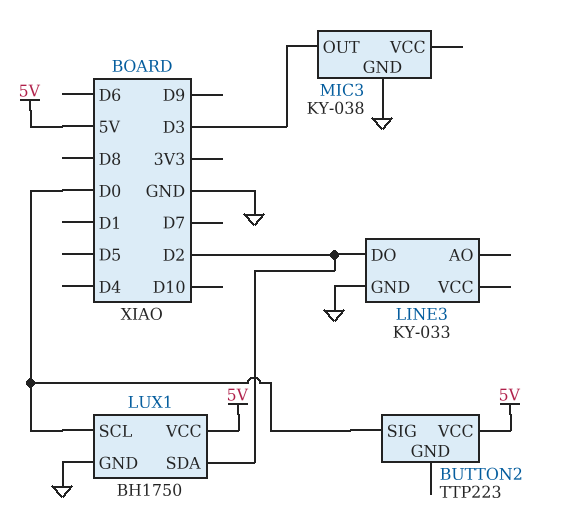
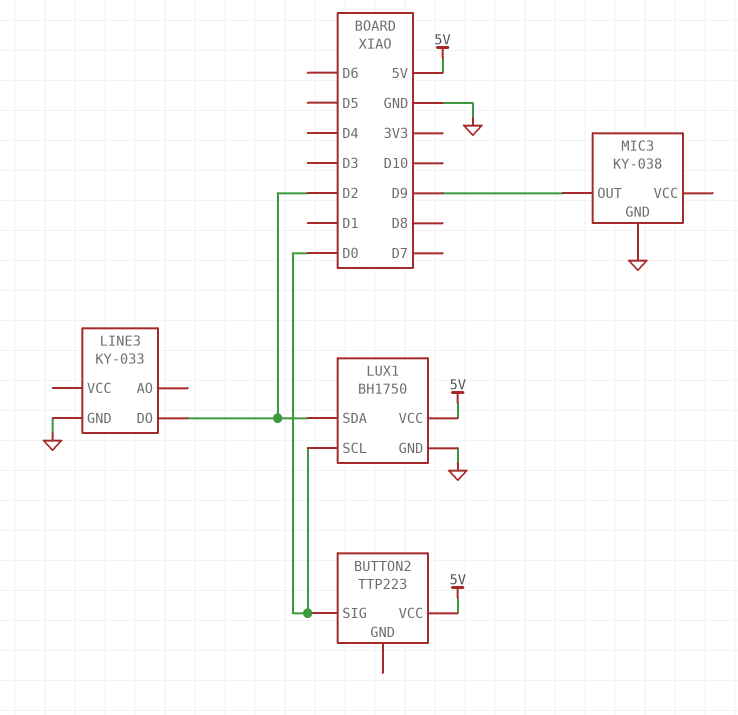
MIC3 pin OUT: D3 -> D9

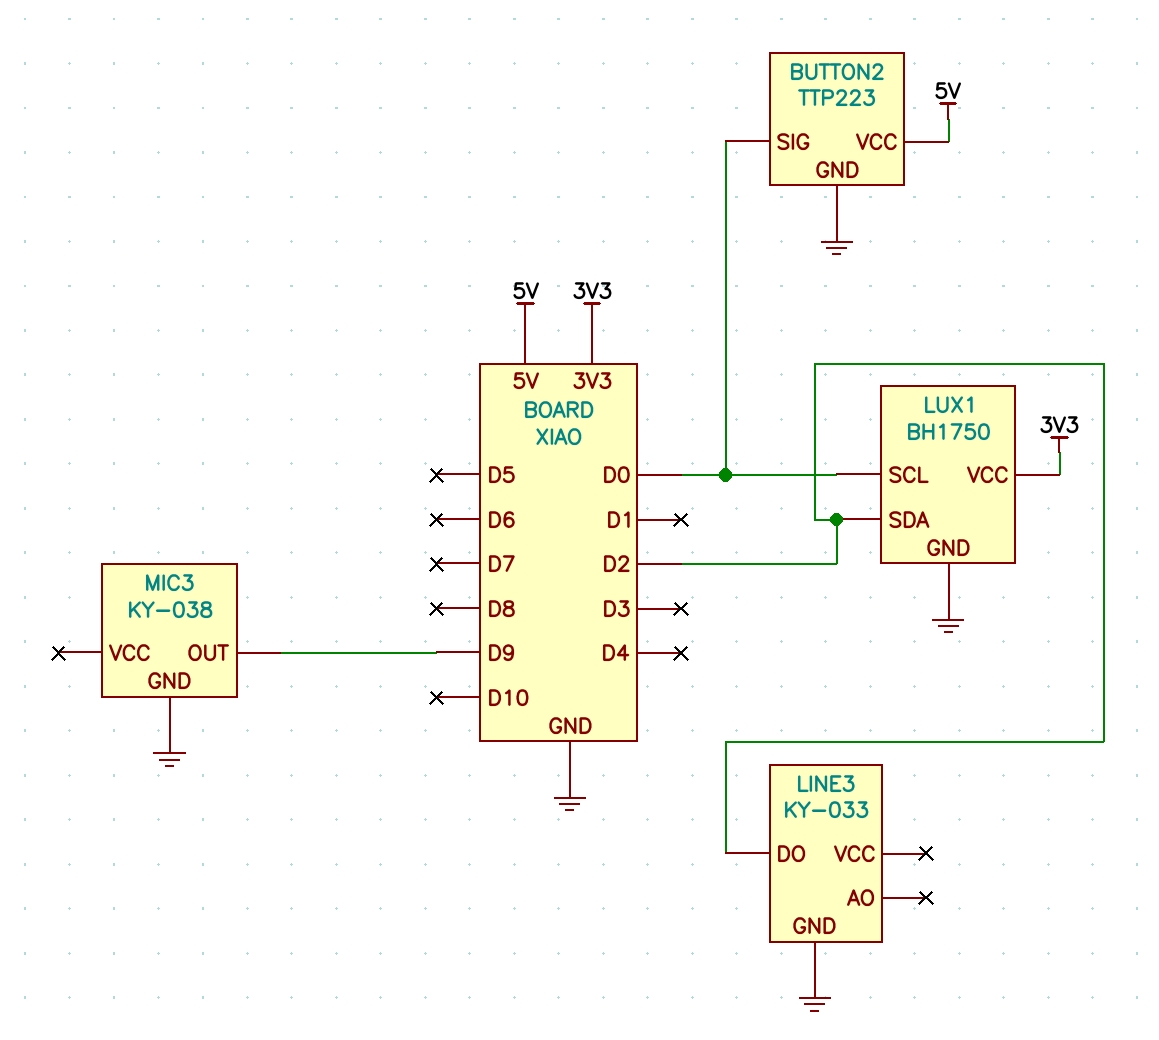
BUTTON2 pin GND: none -> GND
LUX1 pin VCC: 5V -> 3V3

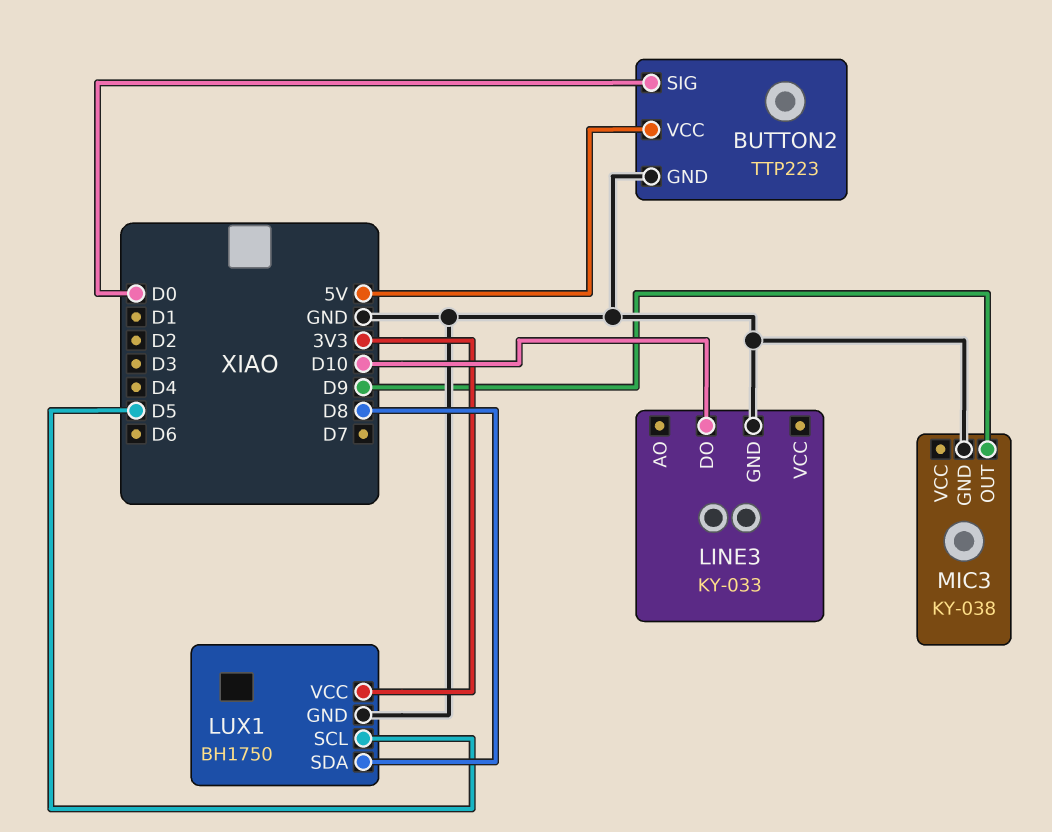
LINE3 pin DO: D2 -> D10
LUX1 pin SCL: D0 -> D5
LUX1 pin SDA: D2 -> D8

